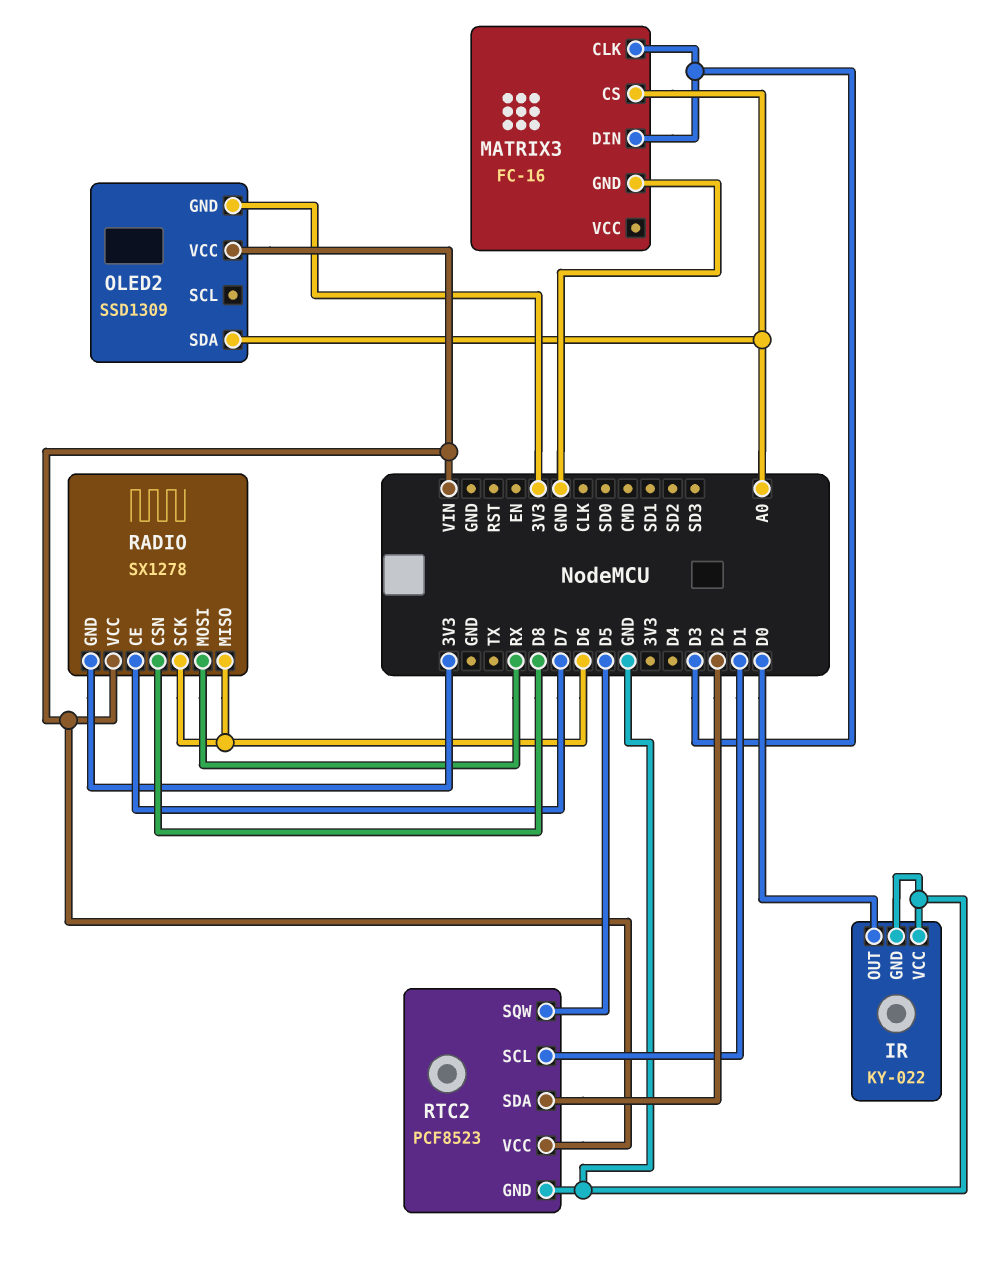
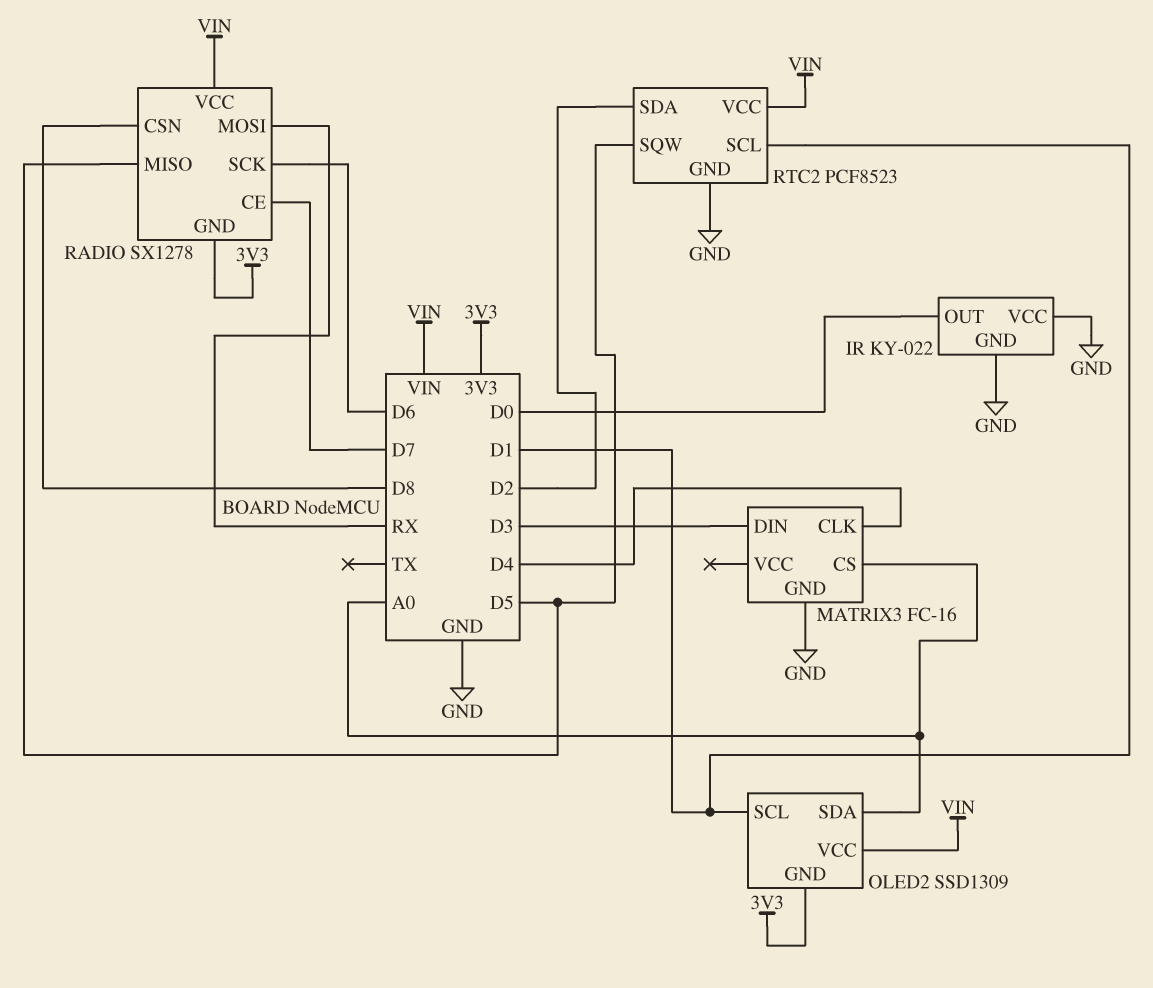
MATRIX3 pin CLK: D3 -> D4
OLED2 pin SCL: none -> D1
RADIO pin MISO: D6 -> D5

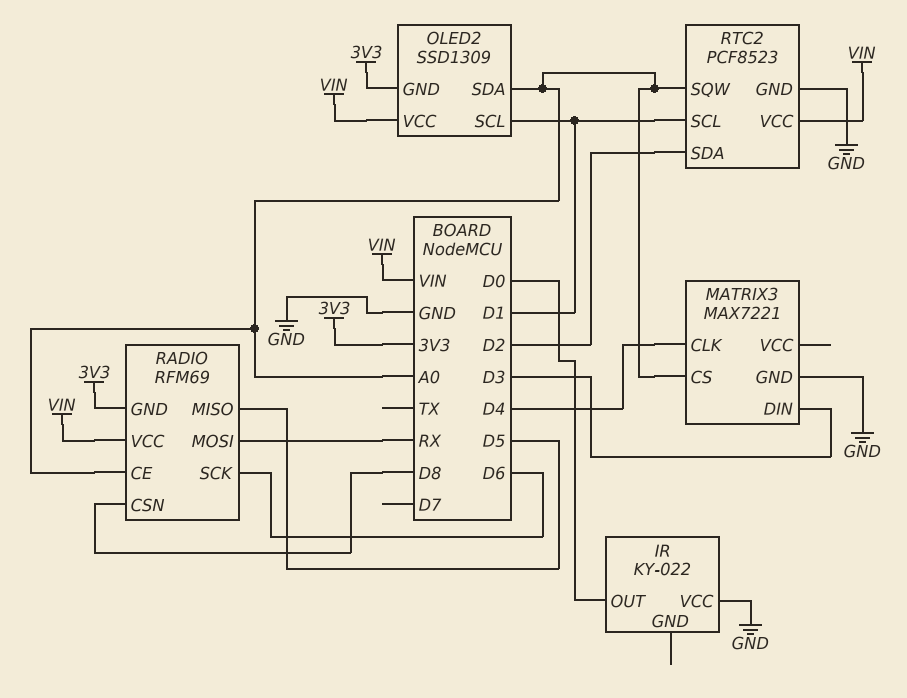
IR pin GND: GND -> none
MATRIX3: FC-16 -> MAX7221
RADIO: SX1278 -> RFM69
RADIO pin CE: D7 -> A0
RTC2 pin SQW: D5 -> A0

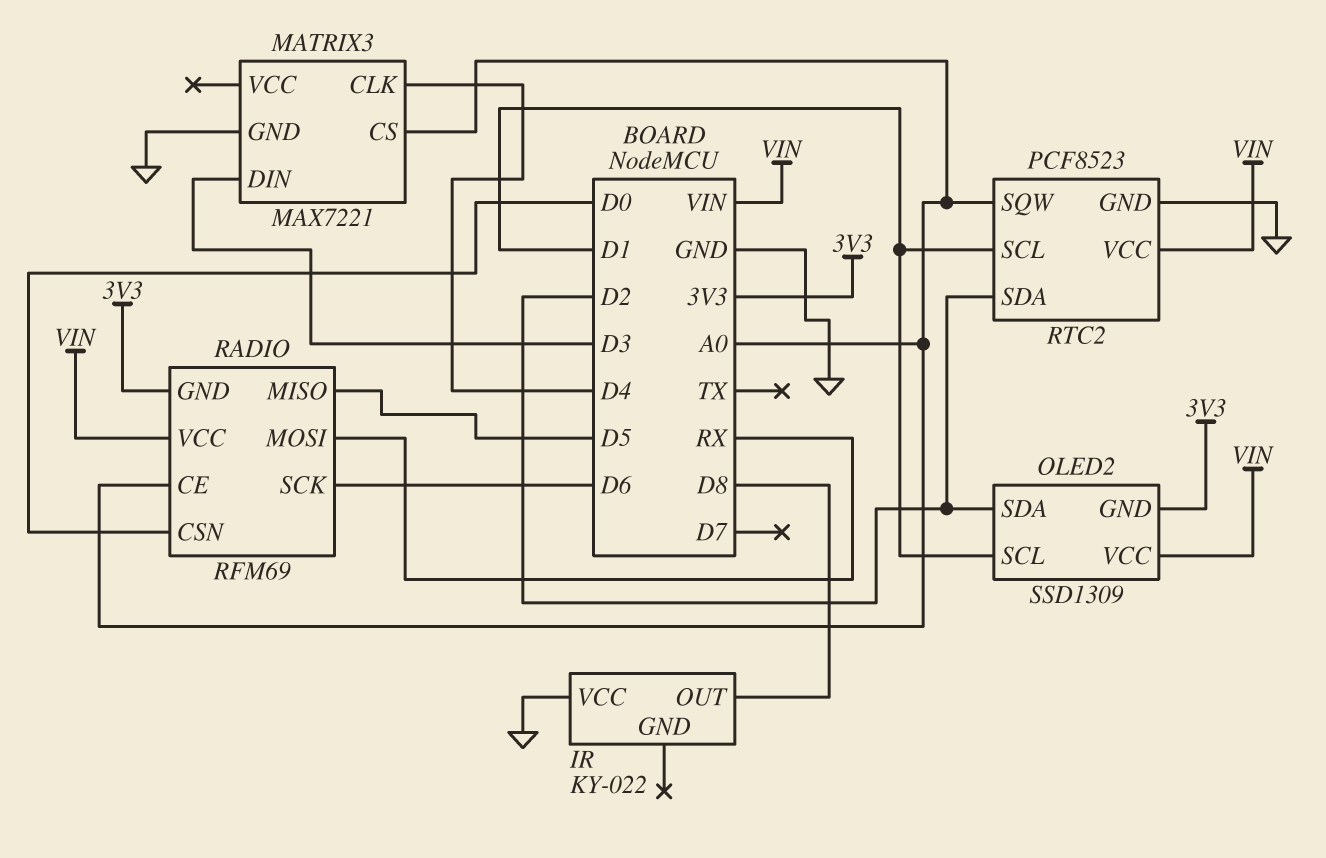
IR pin OUT: D0 -> D8
OLED2 pin SDA: A0 -> D2
RADIO pin CSN: D8 -> D0

